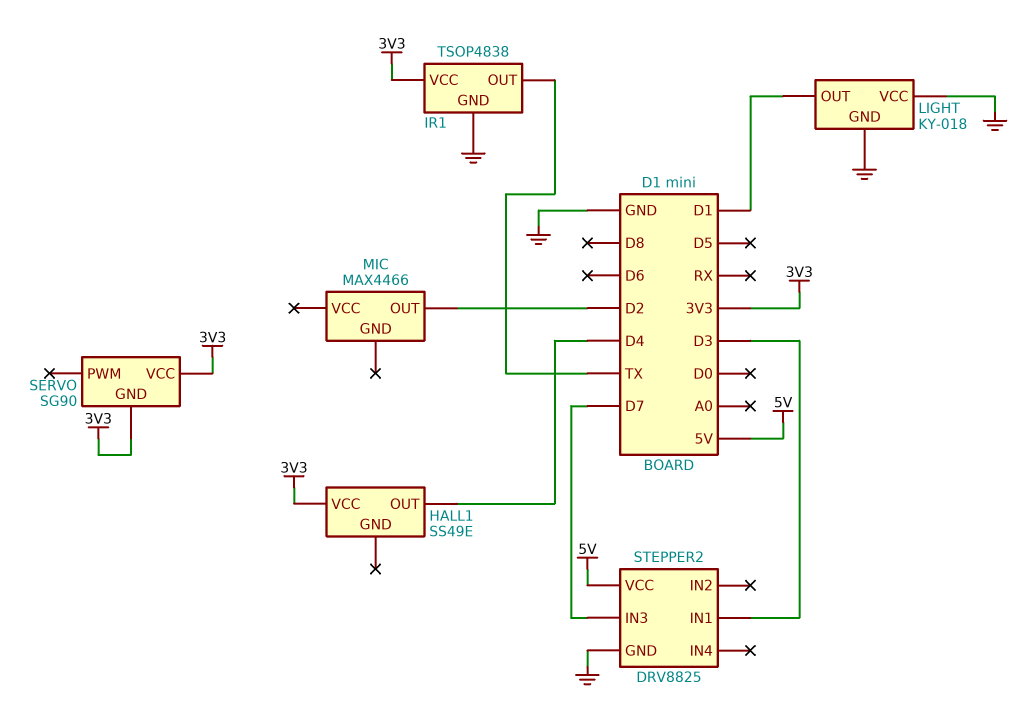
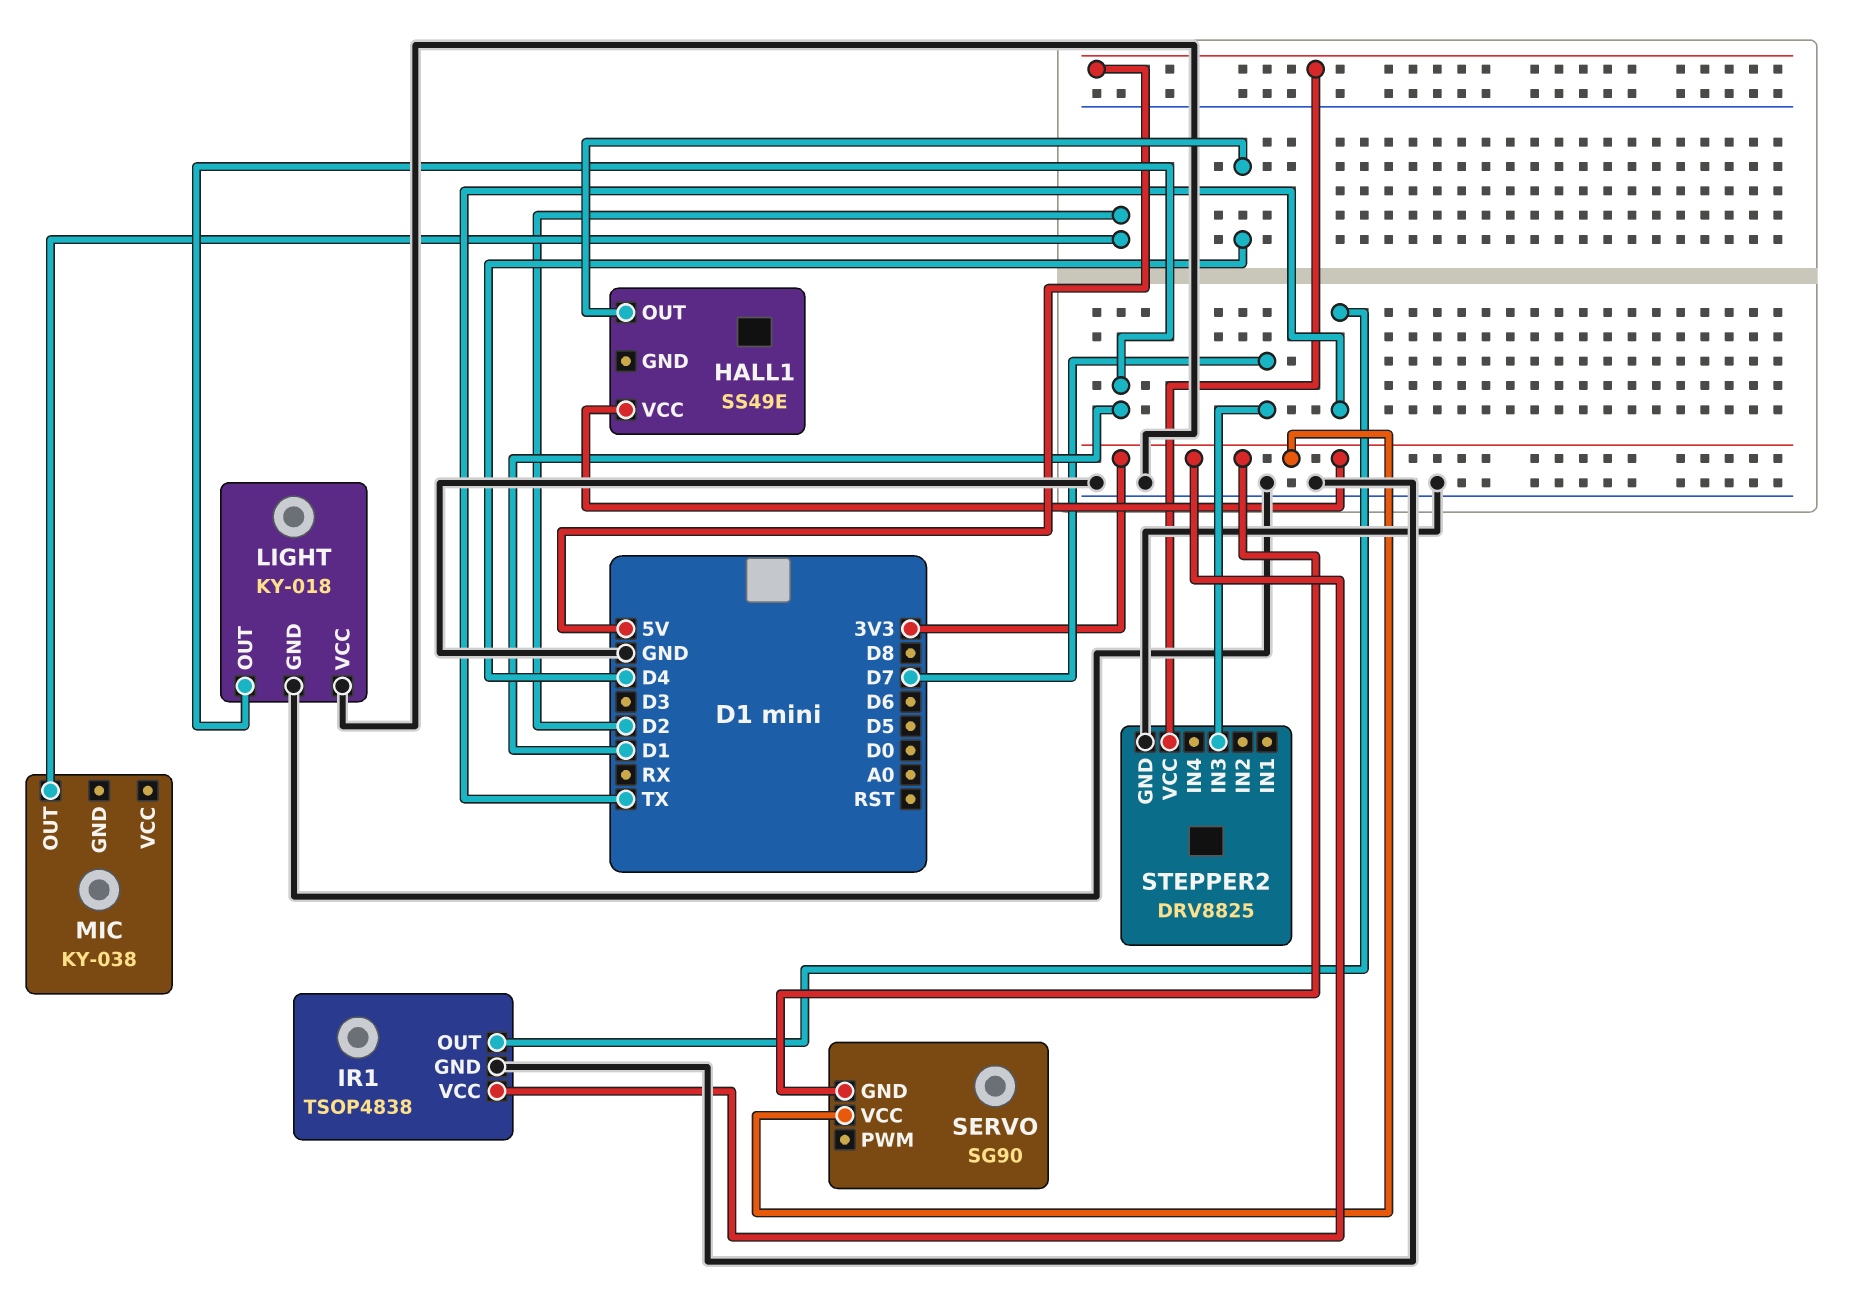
MIC: MAX4466 -> KY-038
STEPPER2 pin IN1: D3 -> none

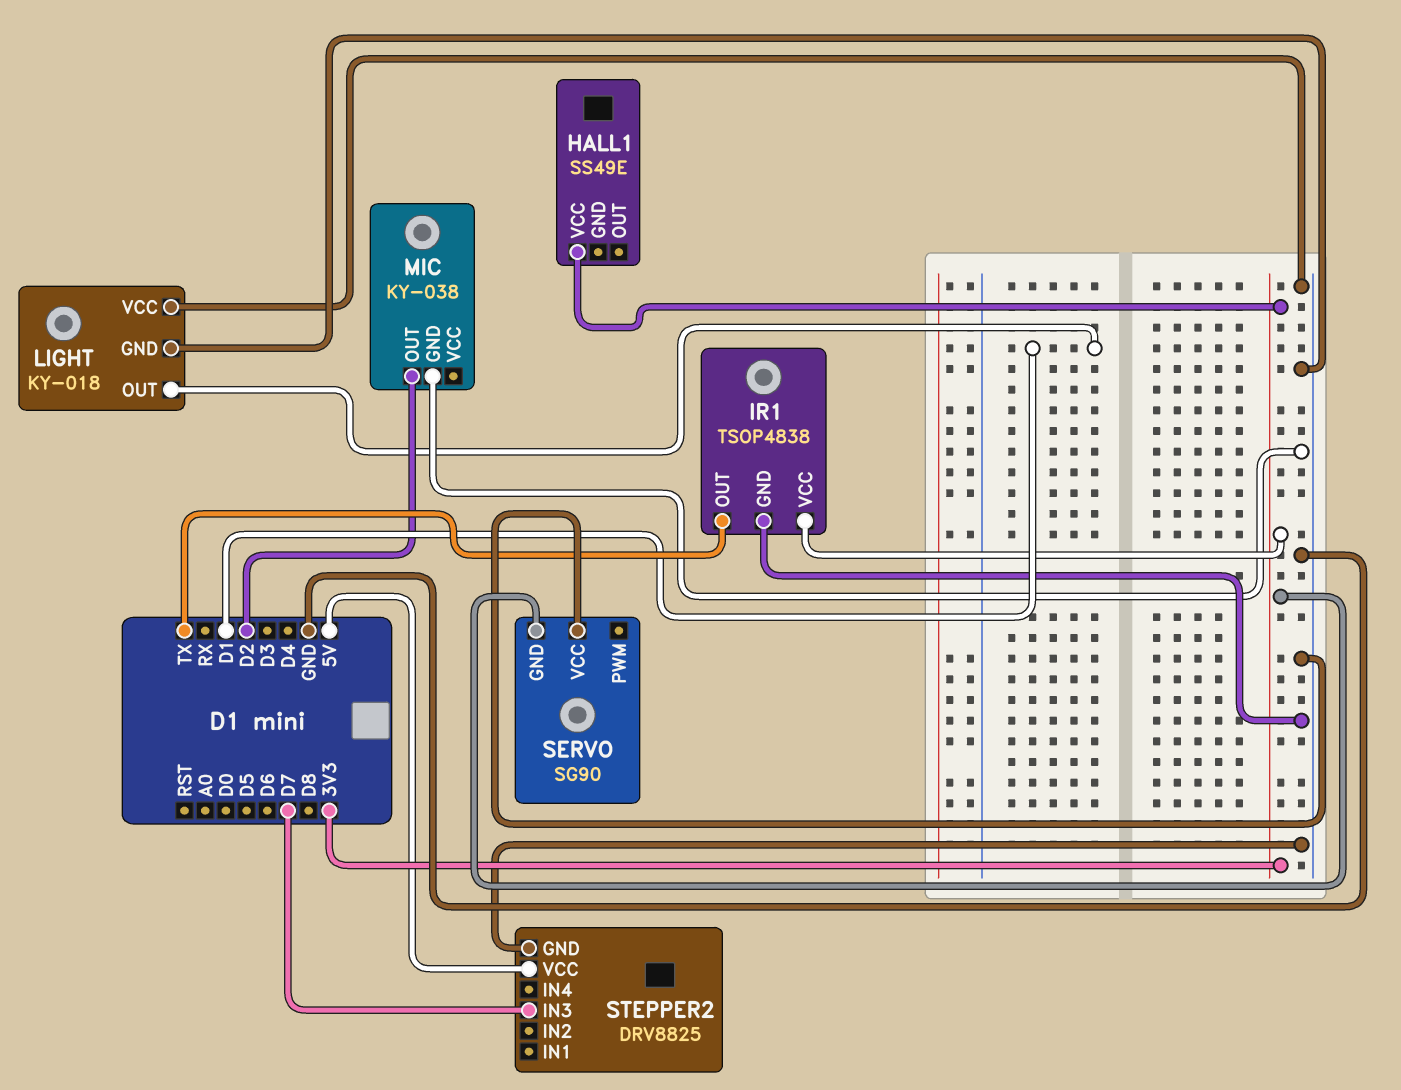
HALL1 pin OUT: D4 -> none
MIC pin GND: none -> GND
SERVO pin VCC: 3V3 -> GND

